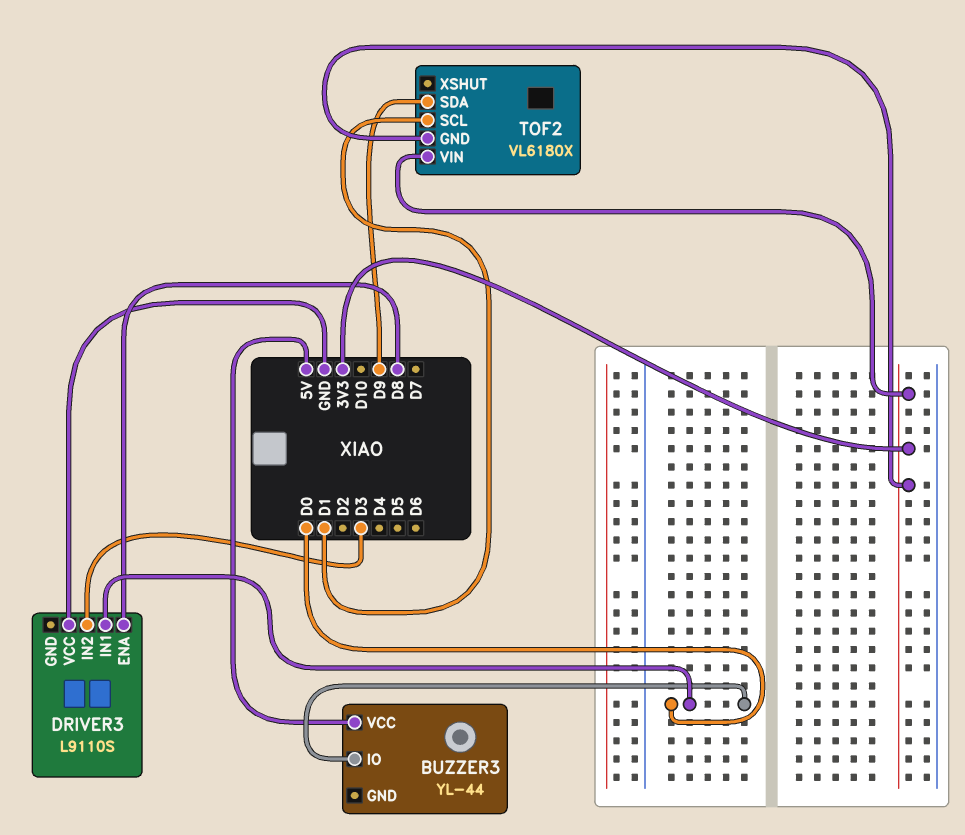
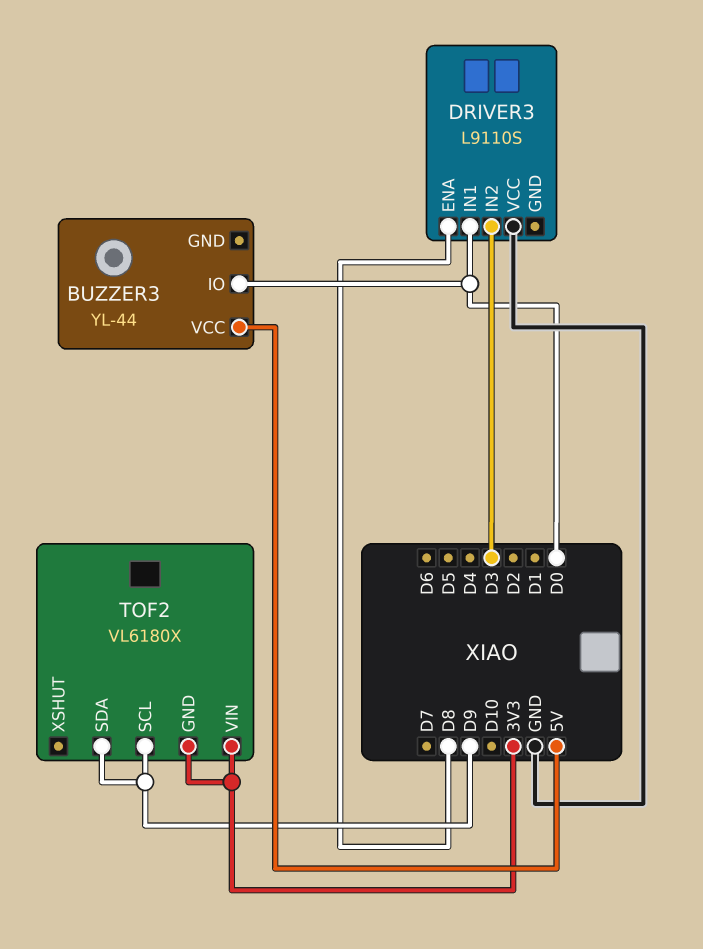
TOF2 pin SCL: D1 -> D9

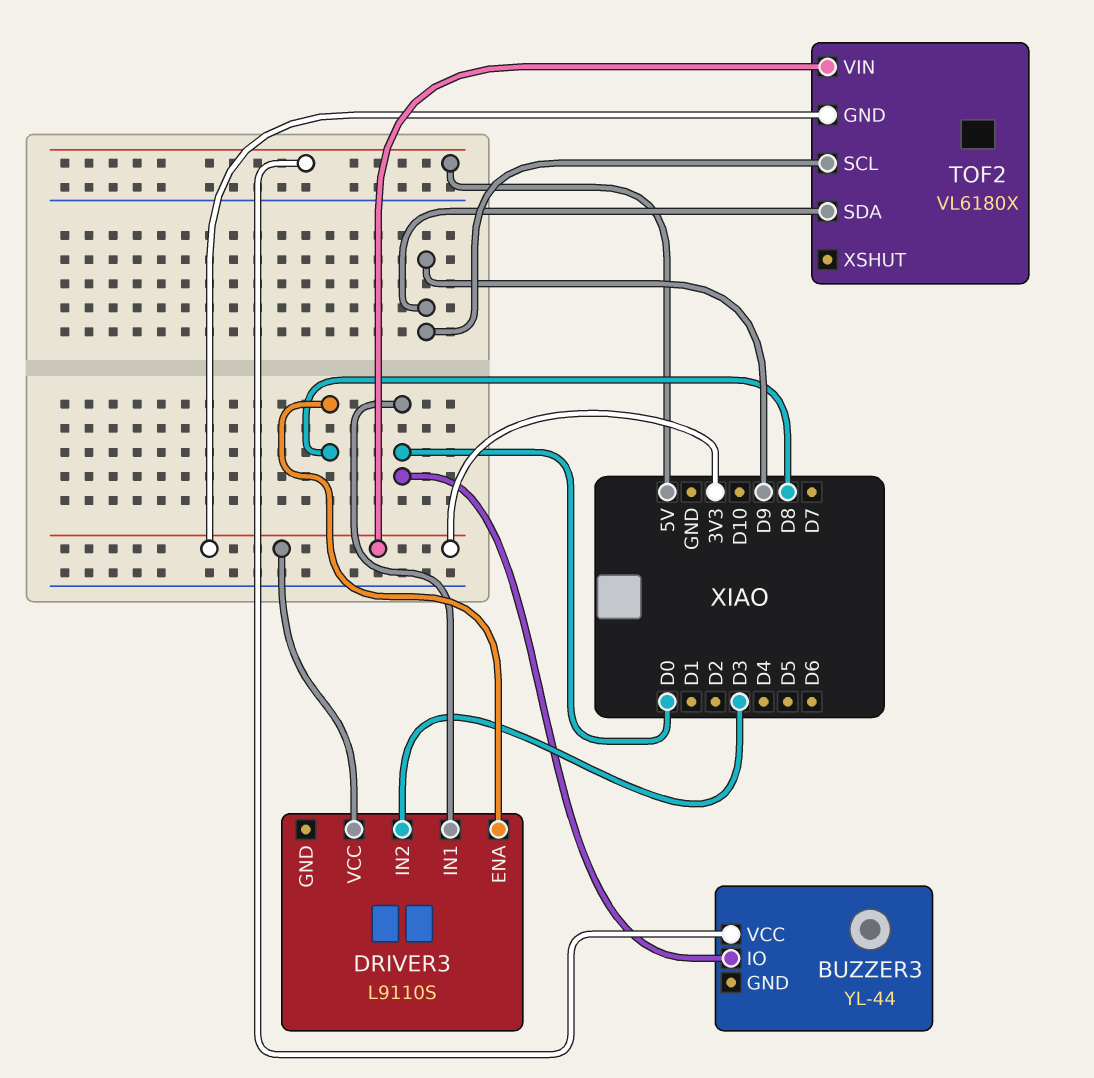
DRIVER3 pin VCC: GND -> 3V3

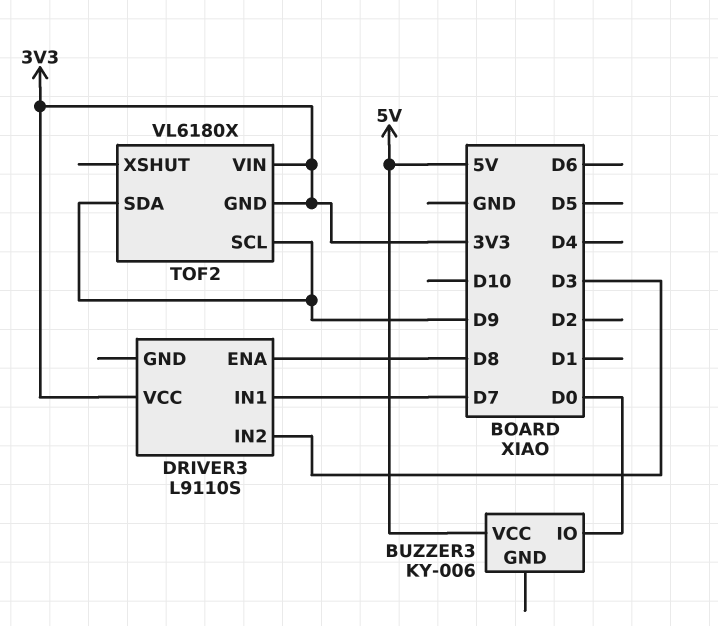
BUZZER3: YL-44 -> KY-006
DRIVER3 pin IN1: D0 -> D7

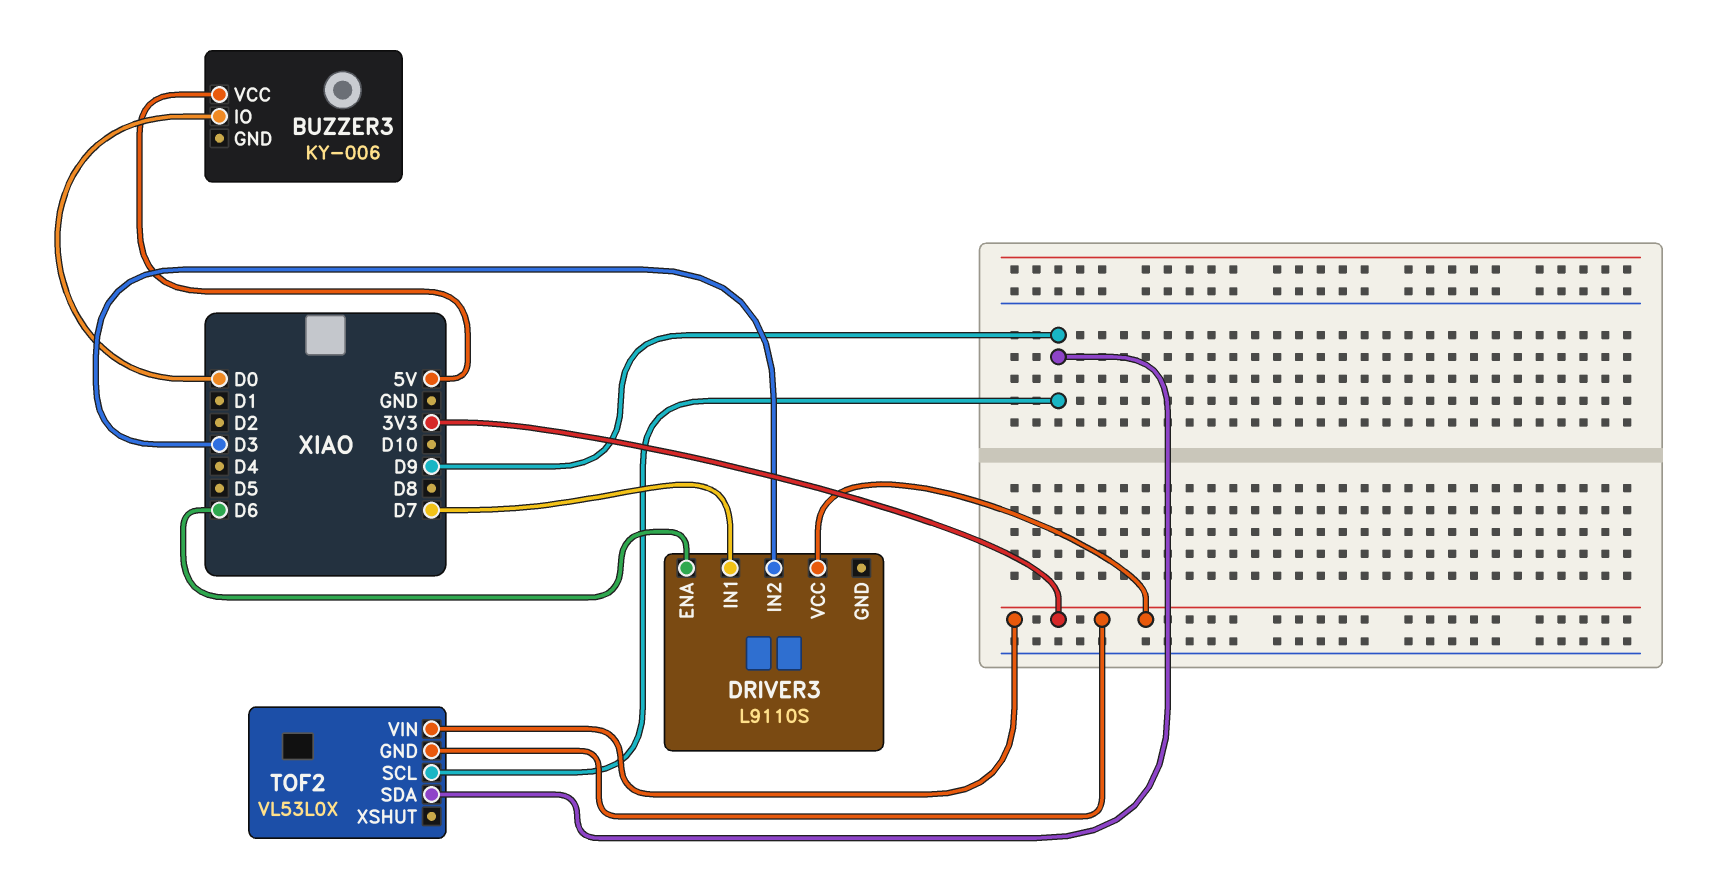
DRIVER3 pin ENA: D8 -> D6
TOF2: VL6180X -> VL53L0X

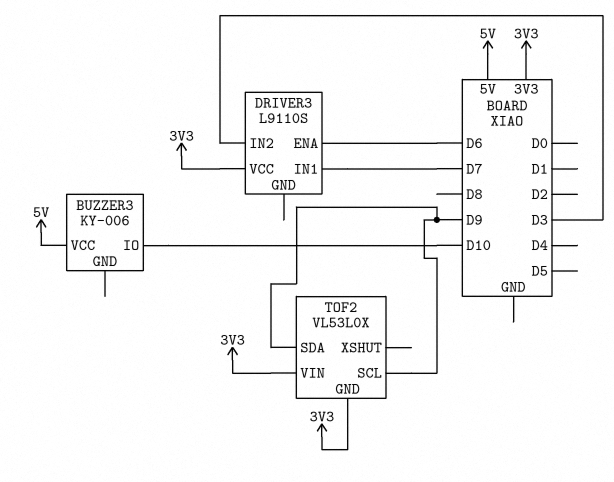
BUZZER3 pin IO: D0 -> D10

